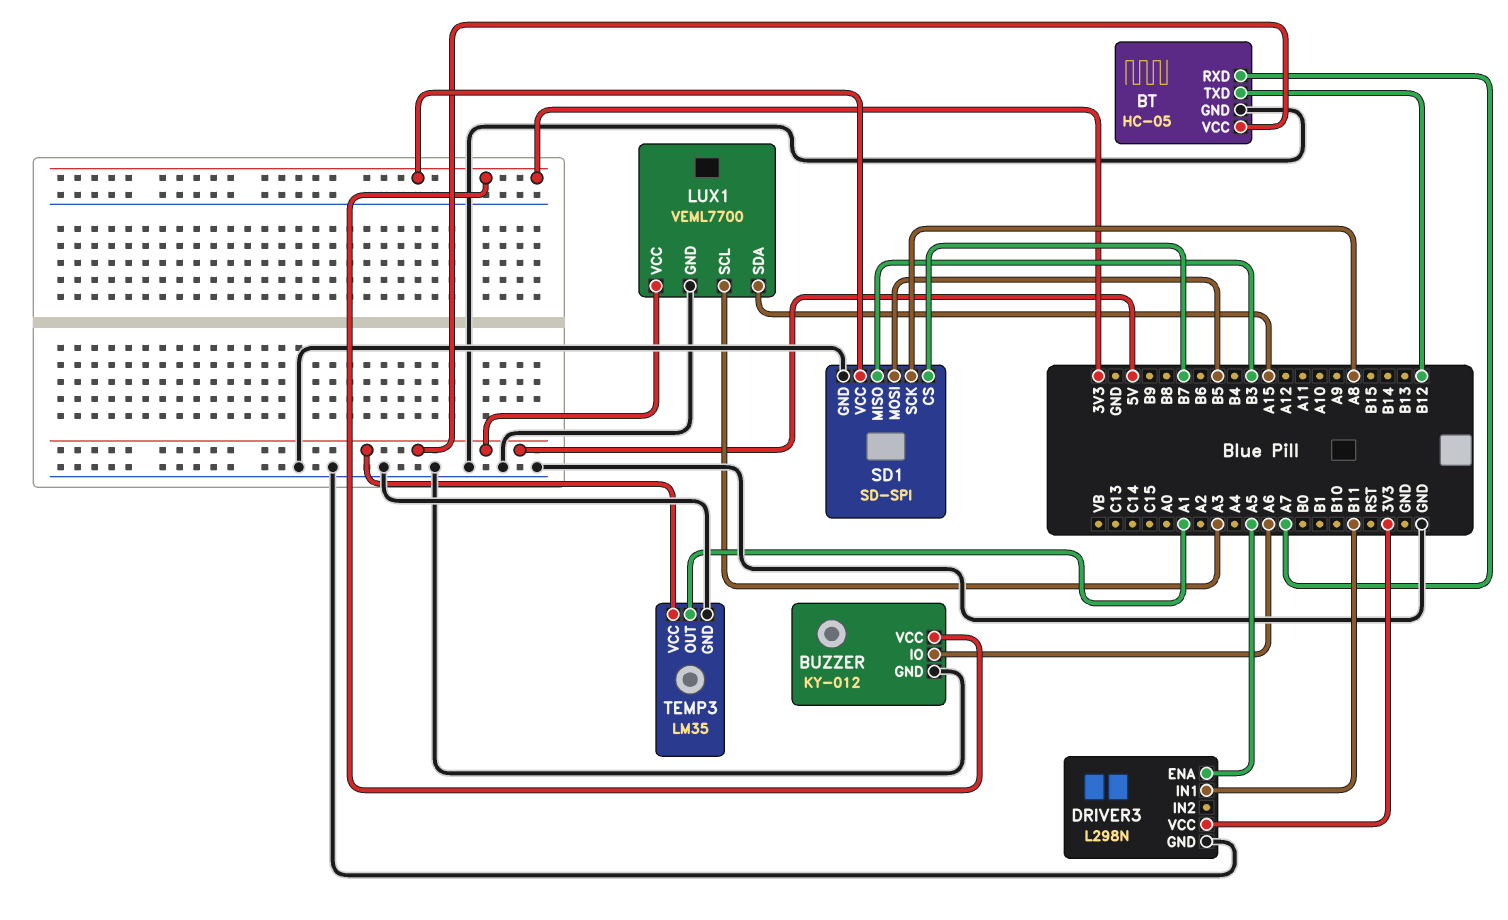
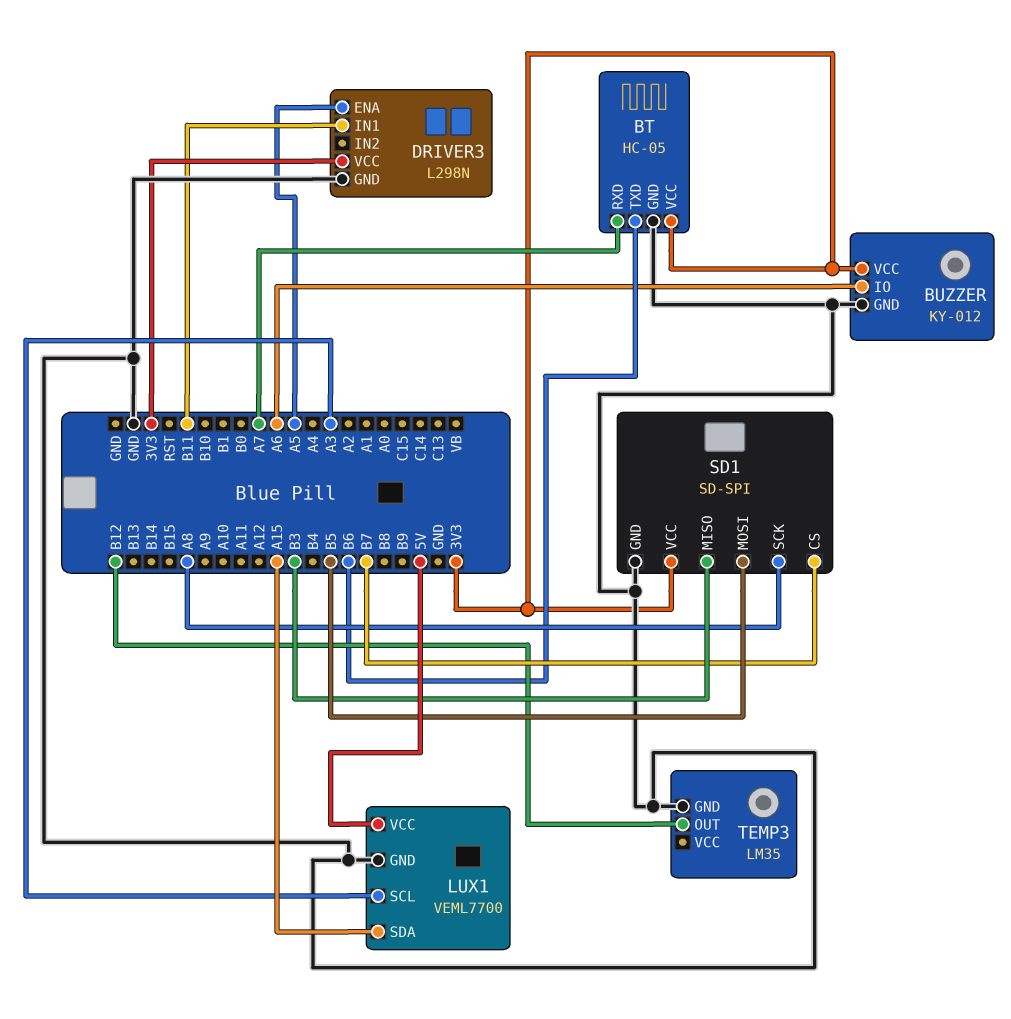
BT pin TXD: B12 -> B6
BT pin VCC: 5V -> 3V3
TEMP3 pin OUT: A1 -> B12
TEMP3 pin VCC: 5V -> none

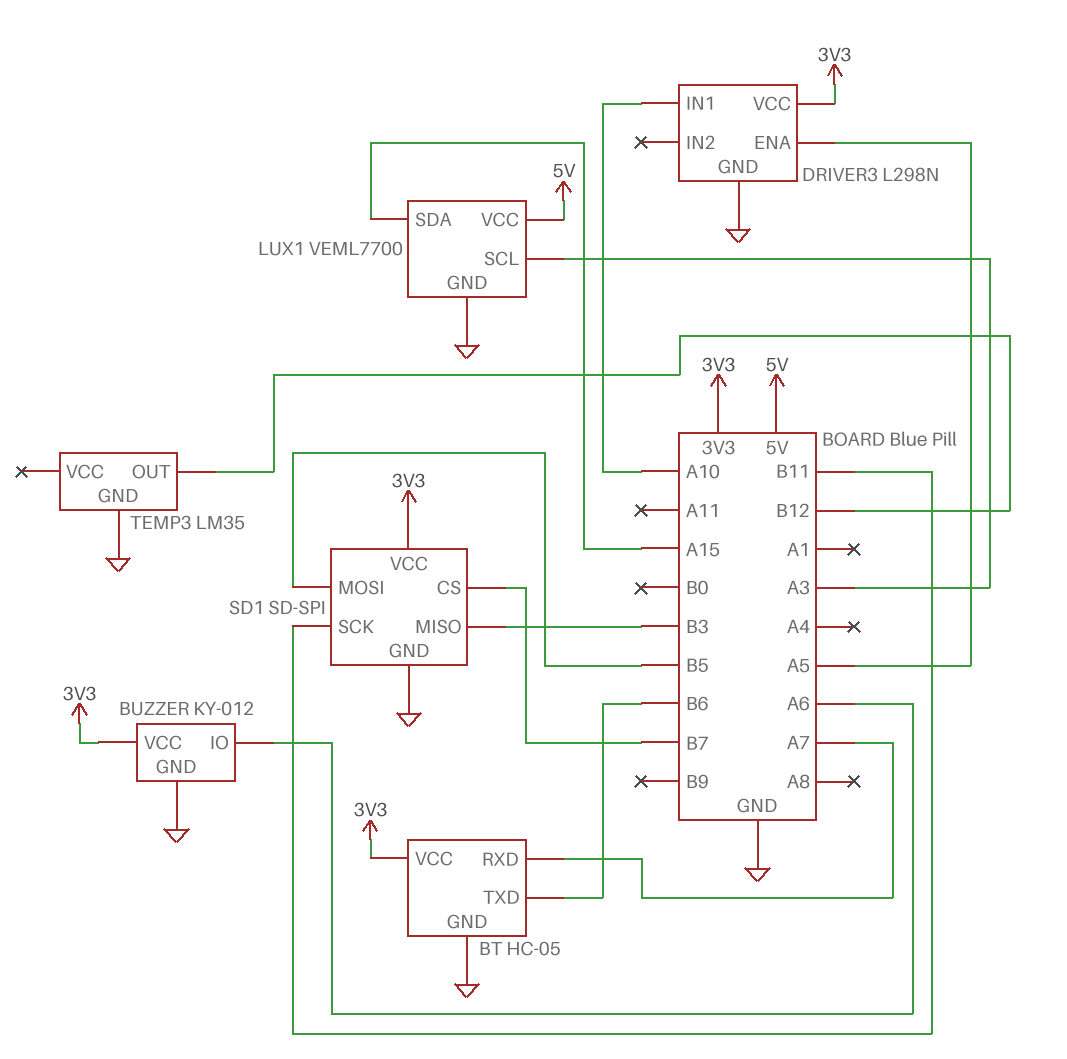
DRIVER3 pin IN1: B11 -> A10
SD1 pin SCK: A8 -> B11

